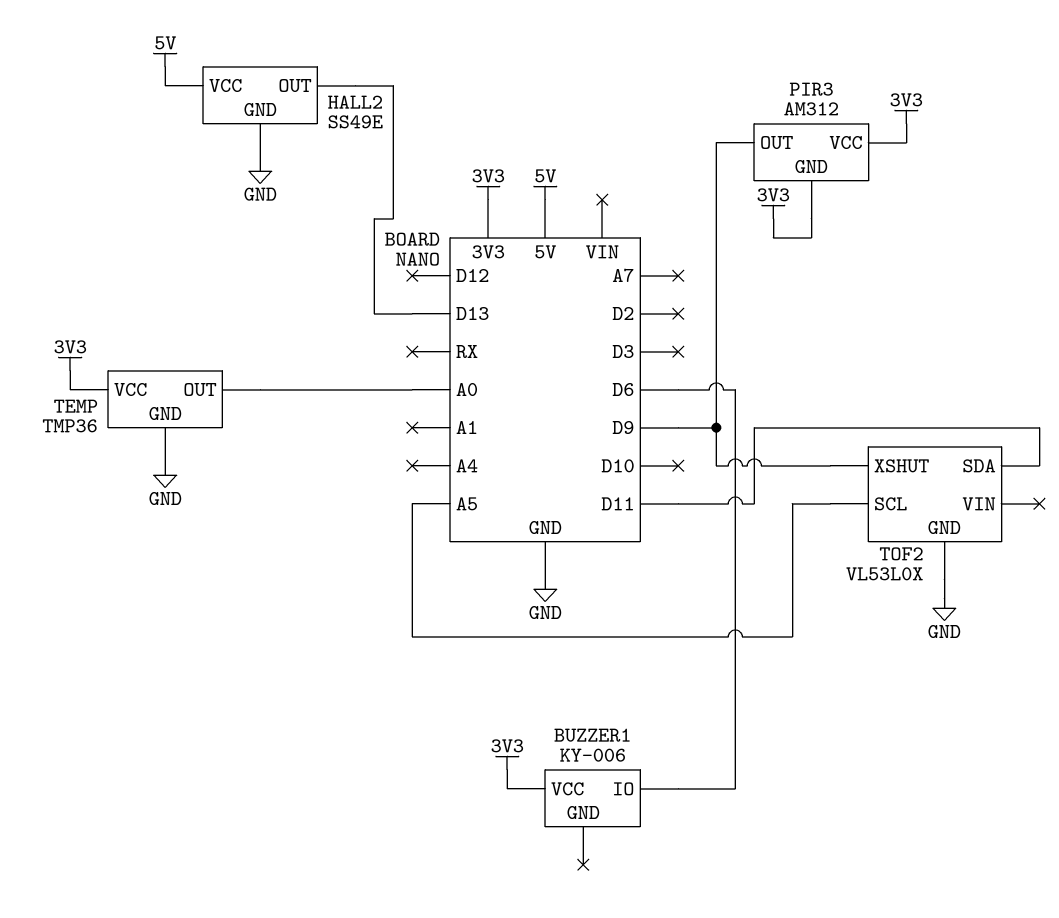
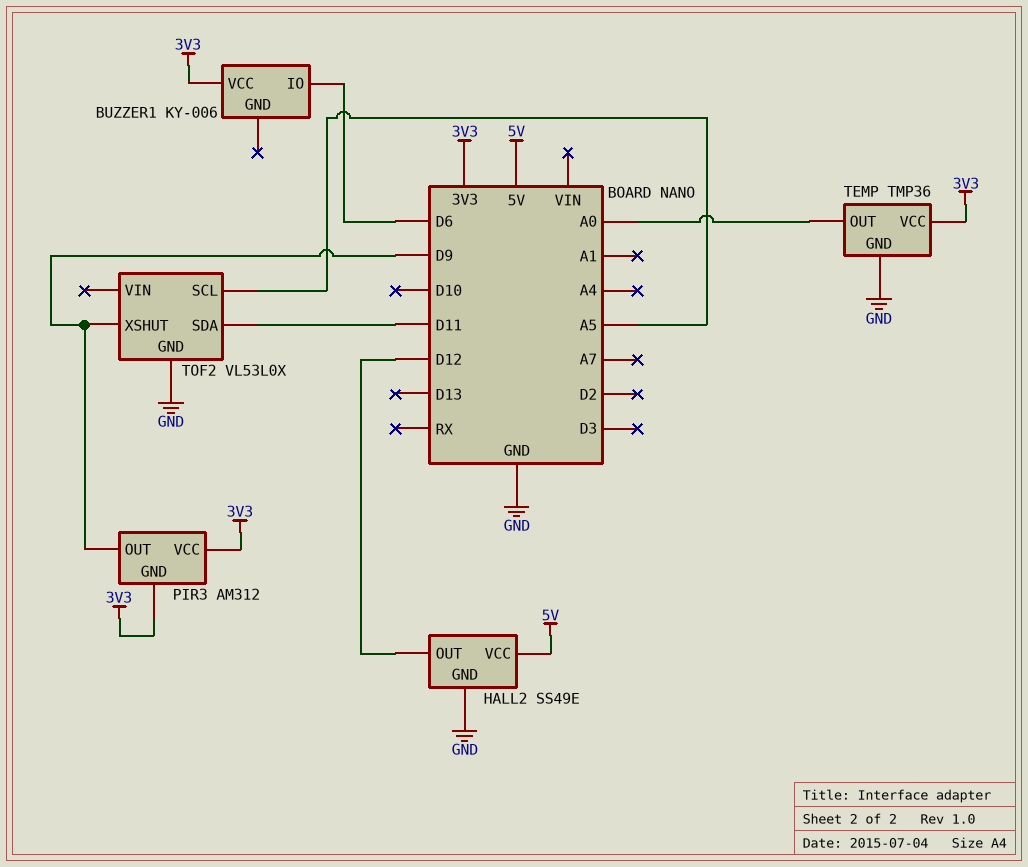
HALL2 pin OUT: D13 -> D12

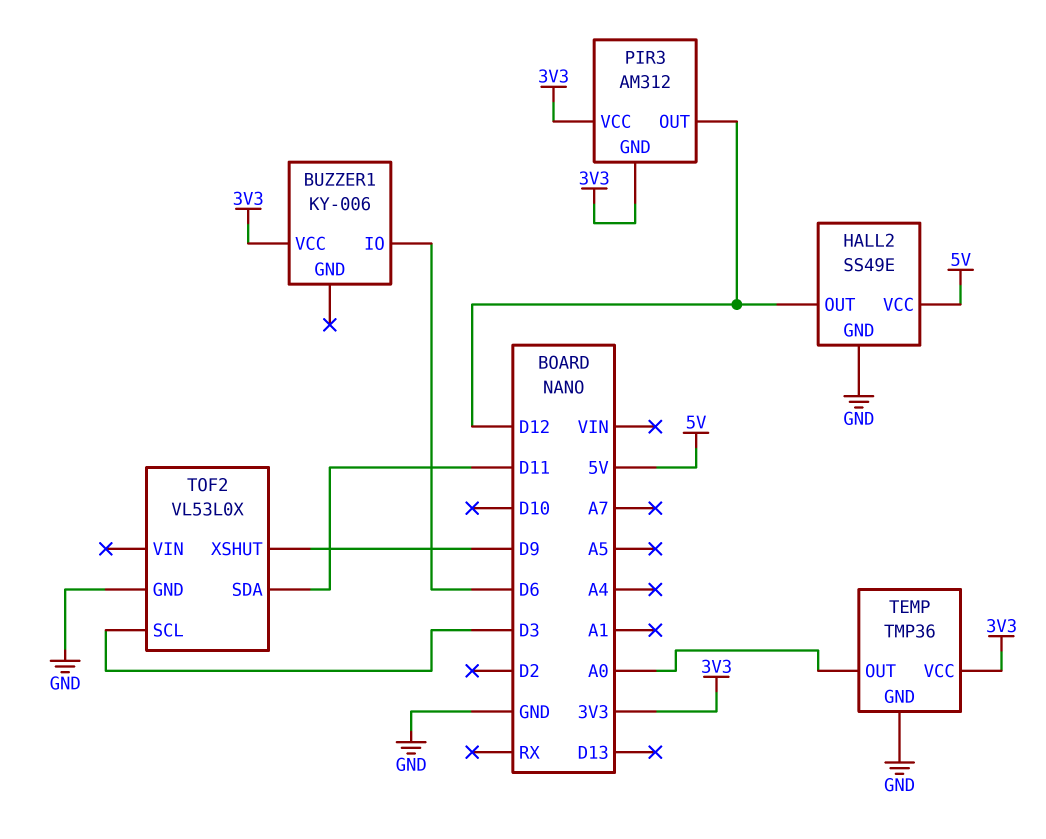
PIR3 pin OUT: D9 -> D12
TOF2 pin SCL: A5 -> D3

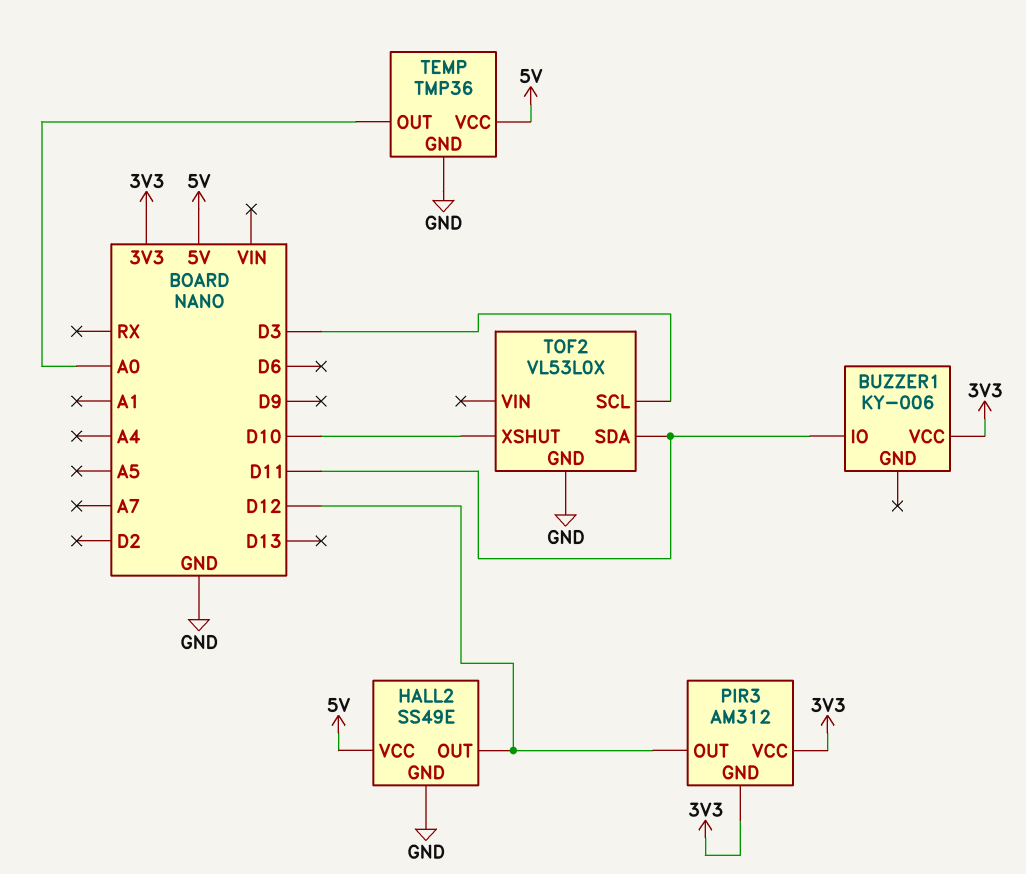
BUZZER1 pin IO: D6 -> D11
TEMP pin VCC: 3V3 -> 5V
TOF2 pin XSHUT: D9 -> D10

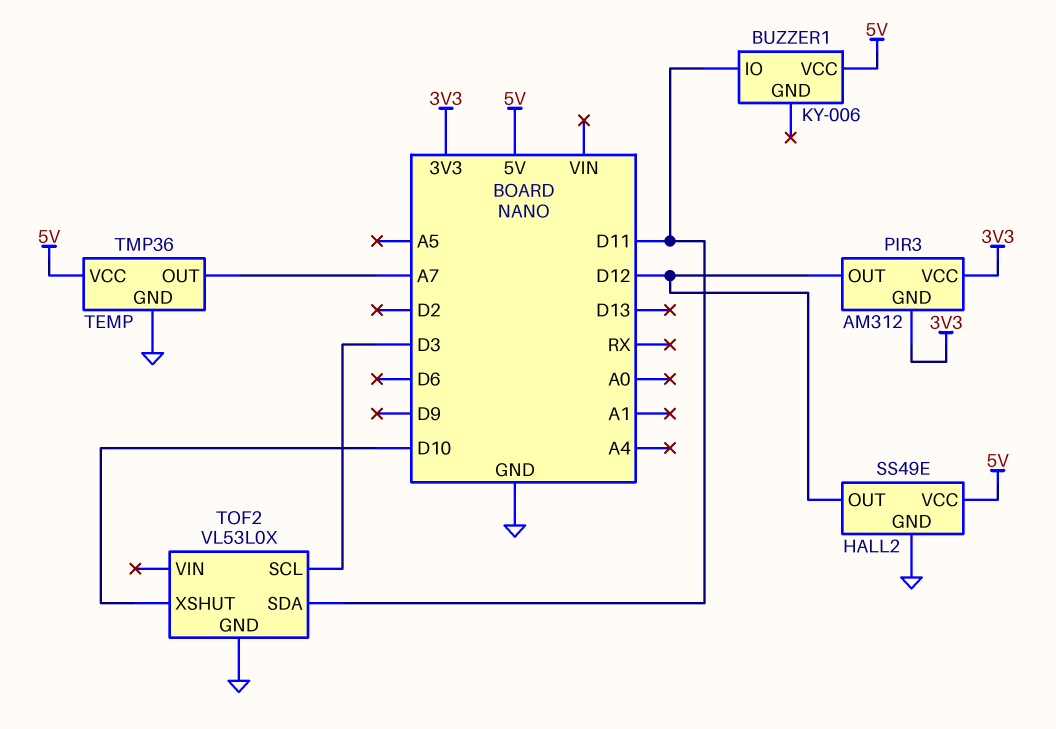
BUZZER1 pin VCC: 3V3 -> 5V
TEMP pin OUT: A0 -> A7

